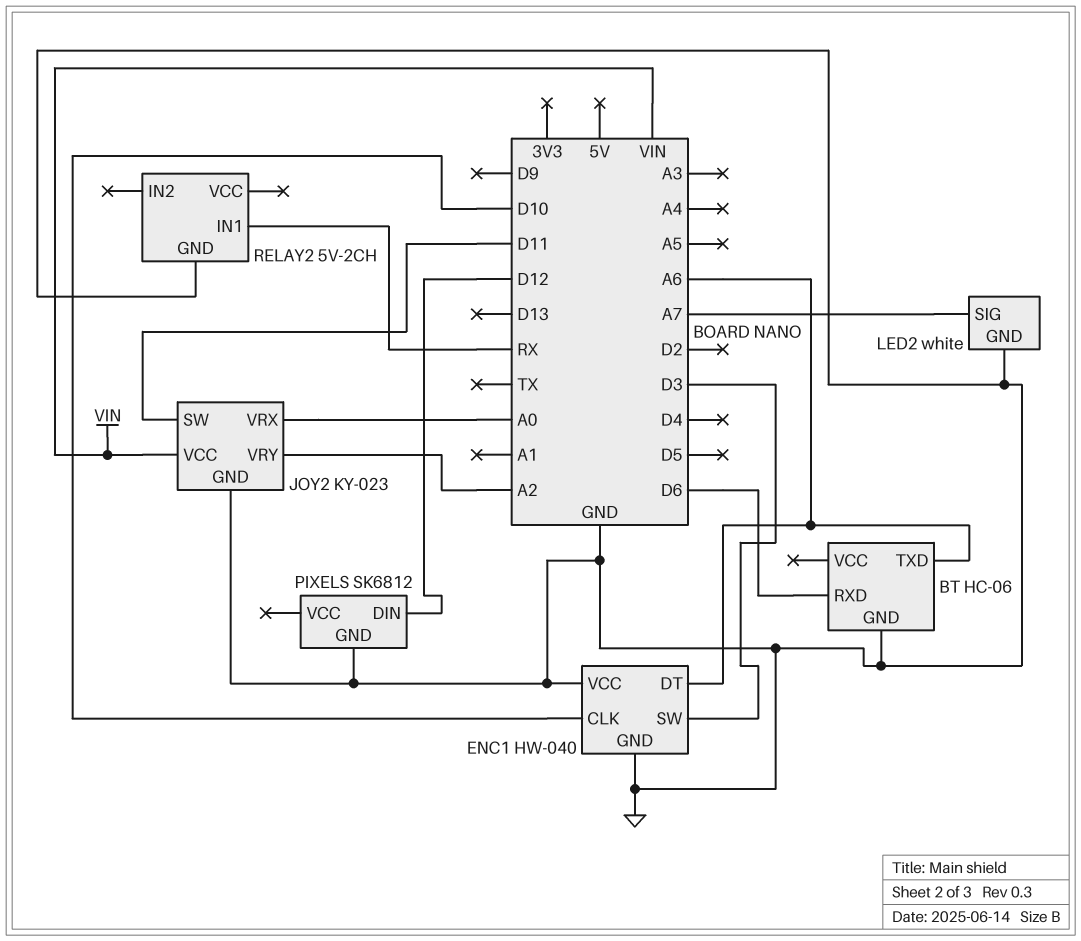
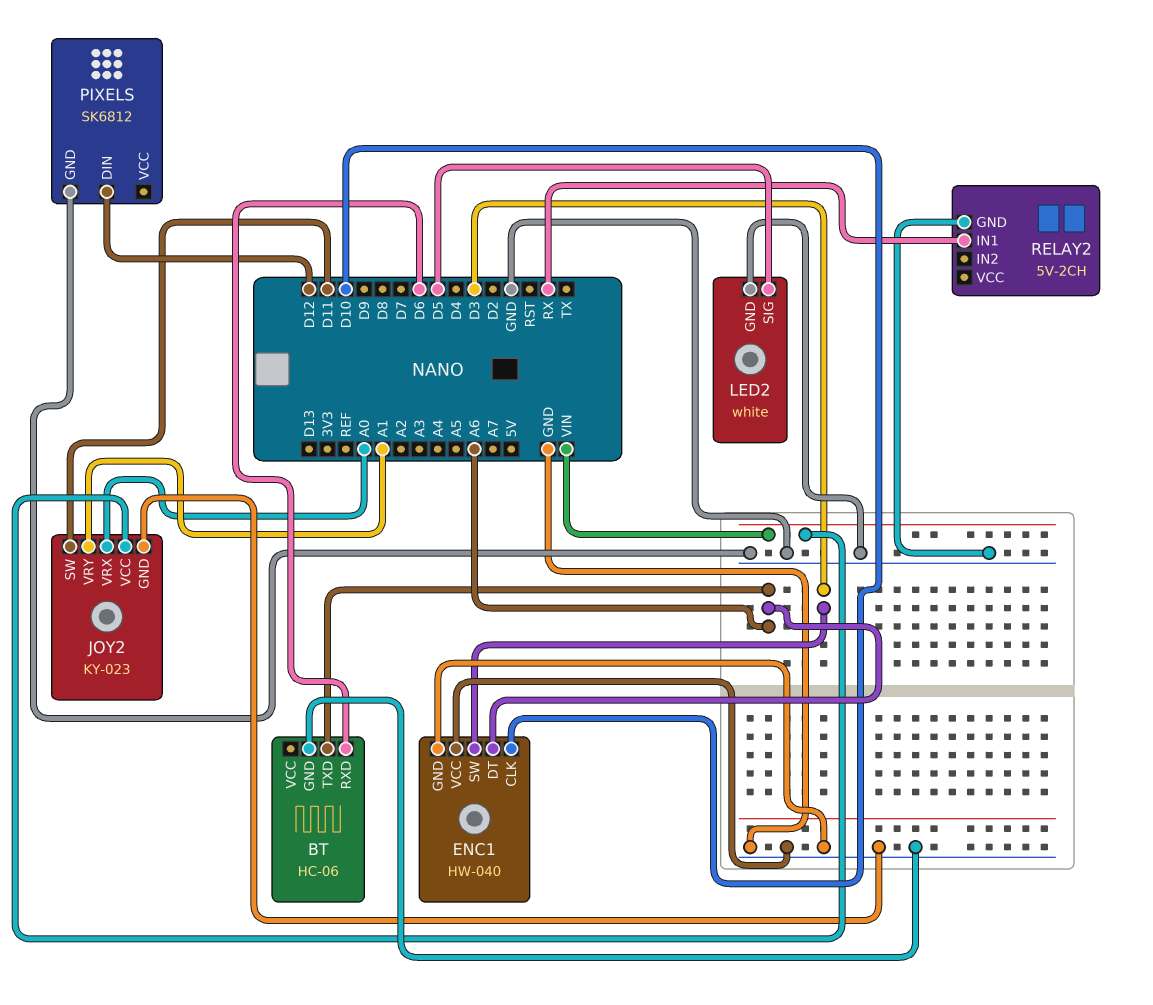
JOY2 pin VRY: A2 -> A1
LED2 pin SIG: A7 -> D5

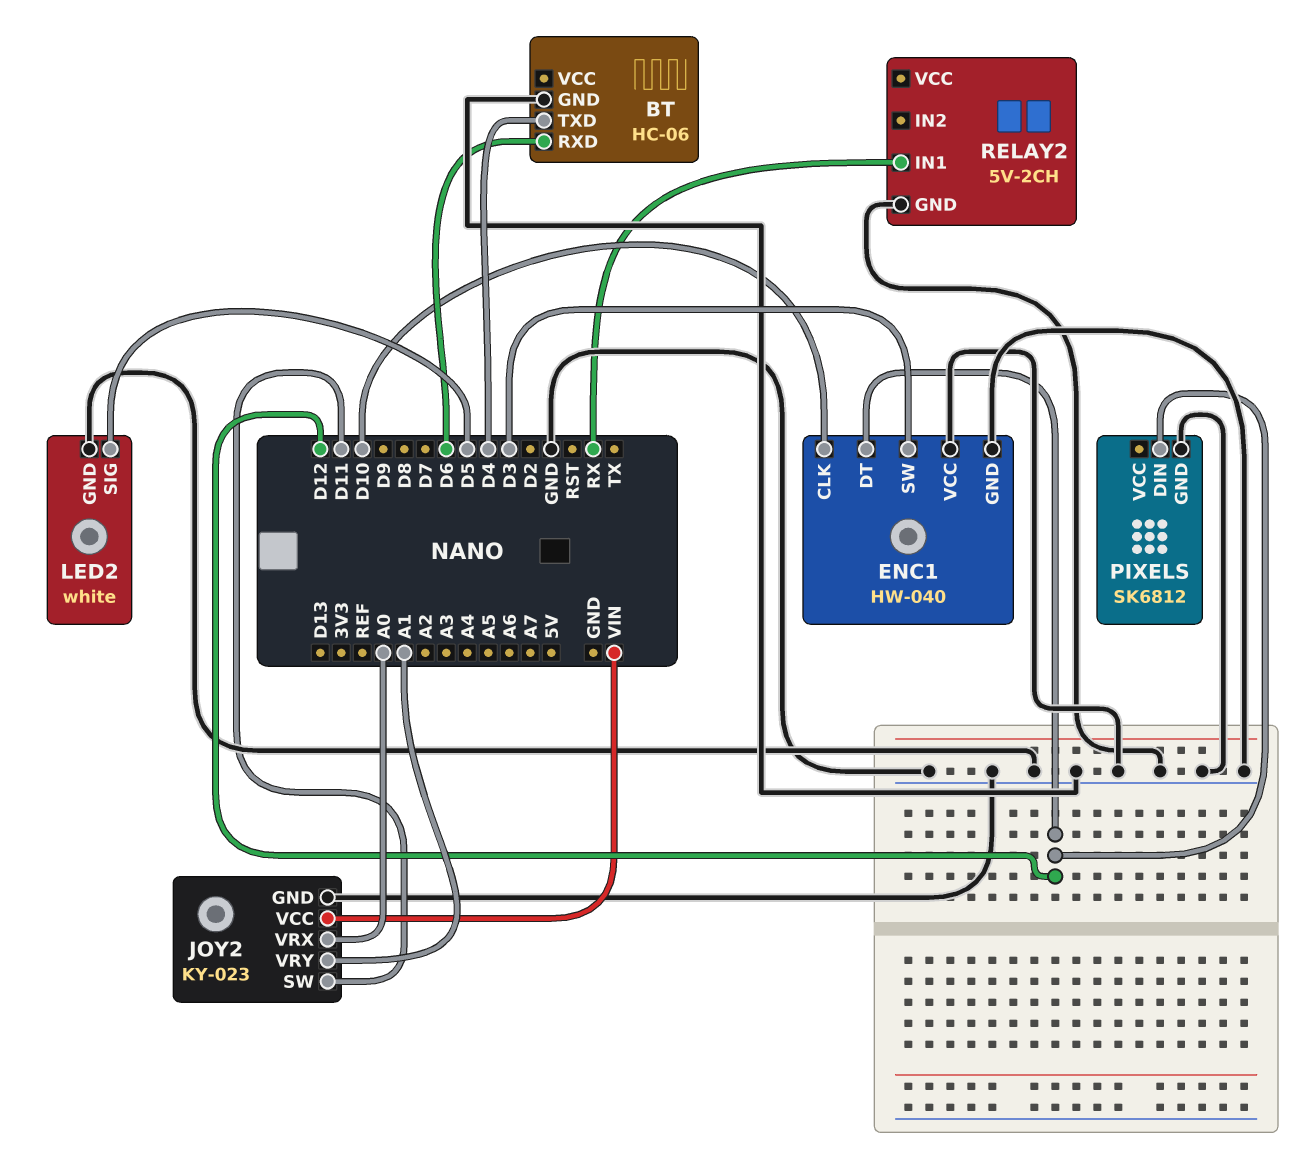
BT pin TXD: A6 -> D4
ENC1 pin DT: A6 -> D12

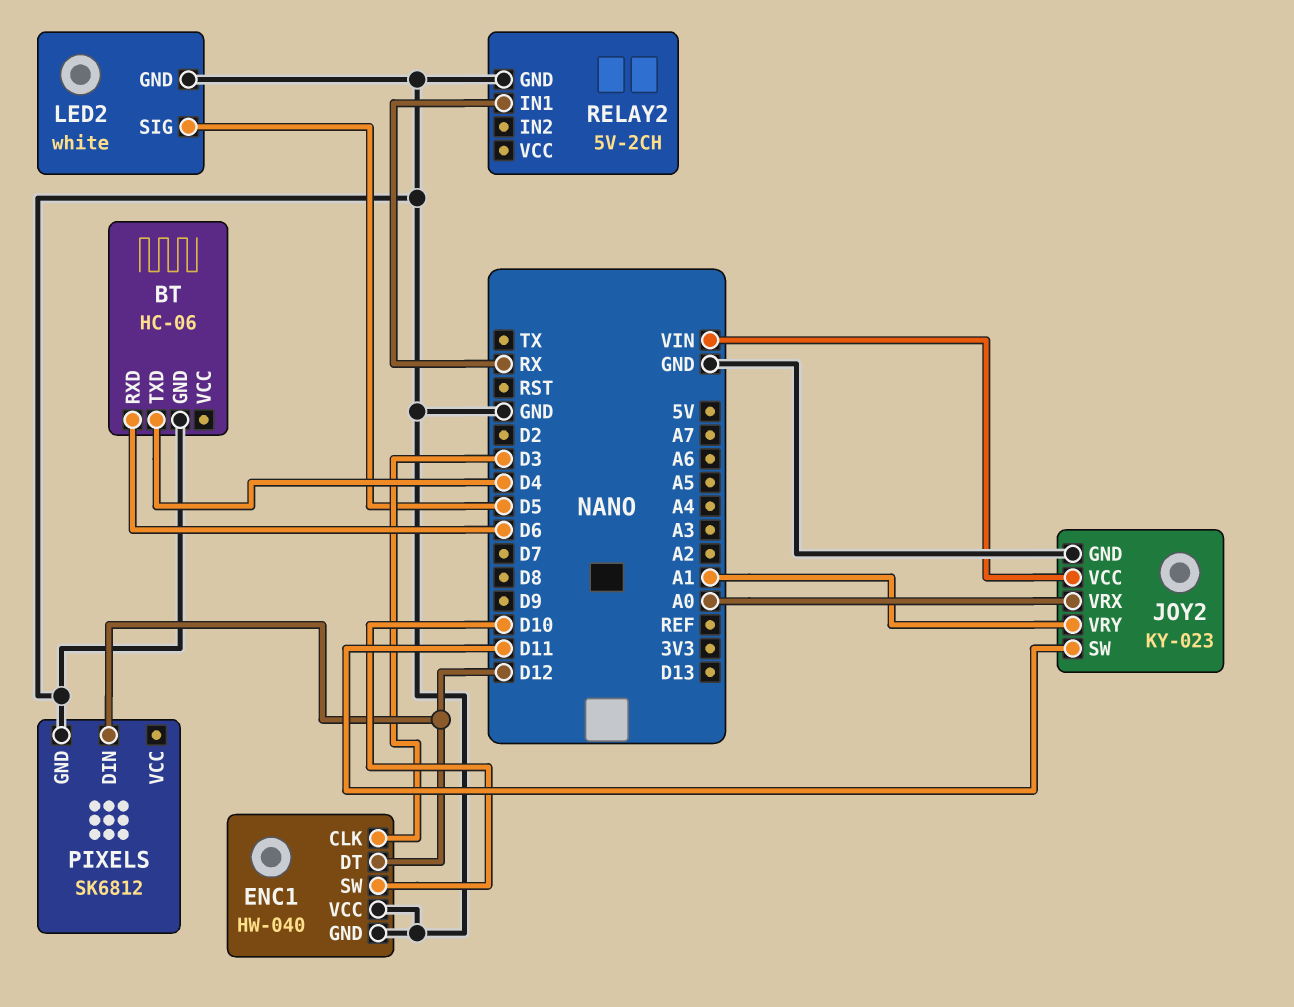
ENC1 pin CLK: D10 -> D3
ENC1 pin SW: D3 -> D10

